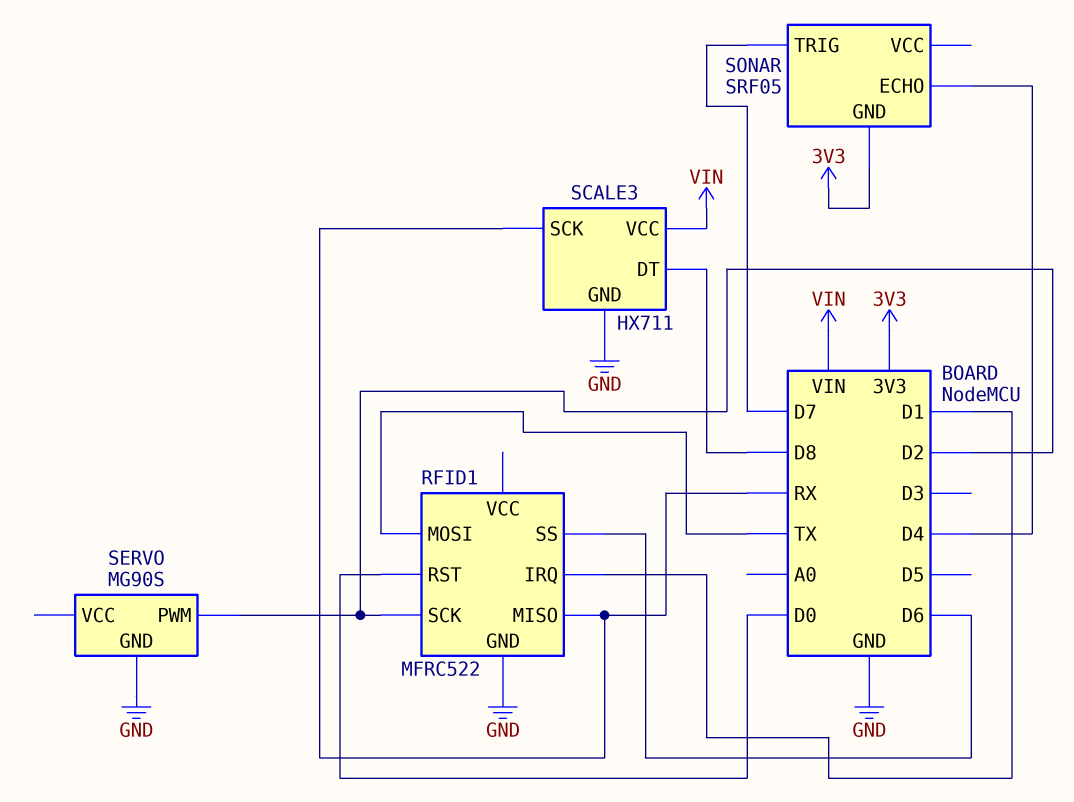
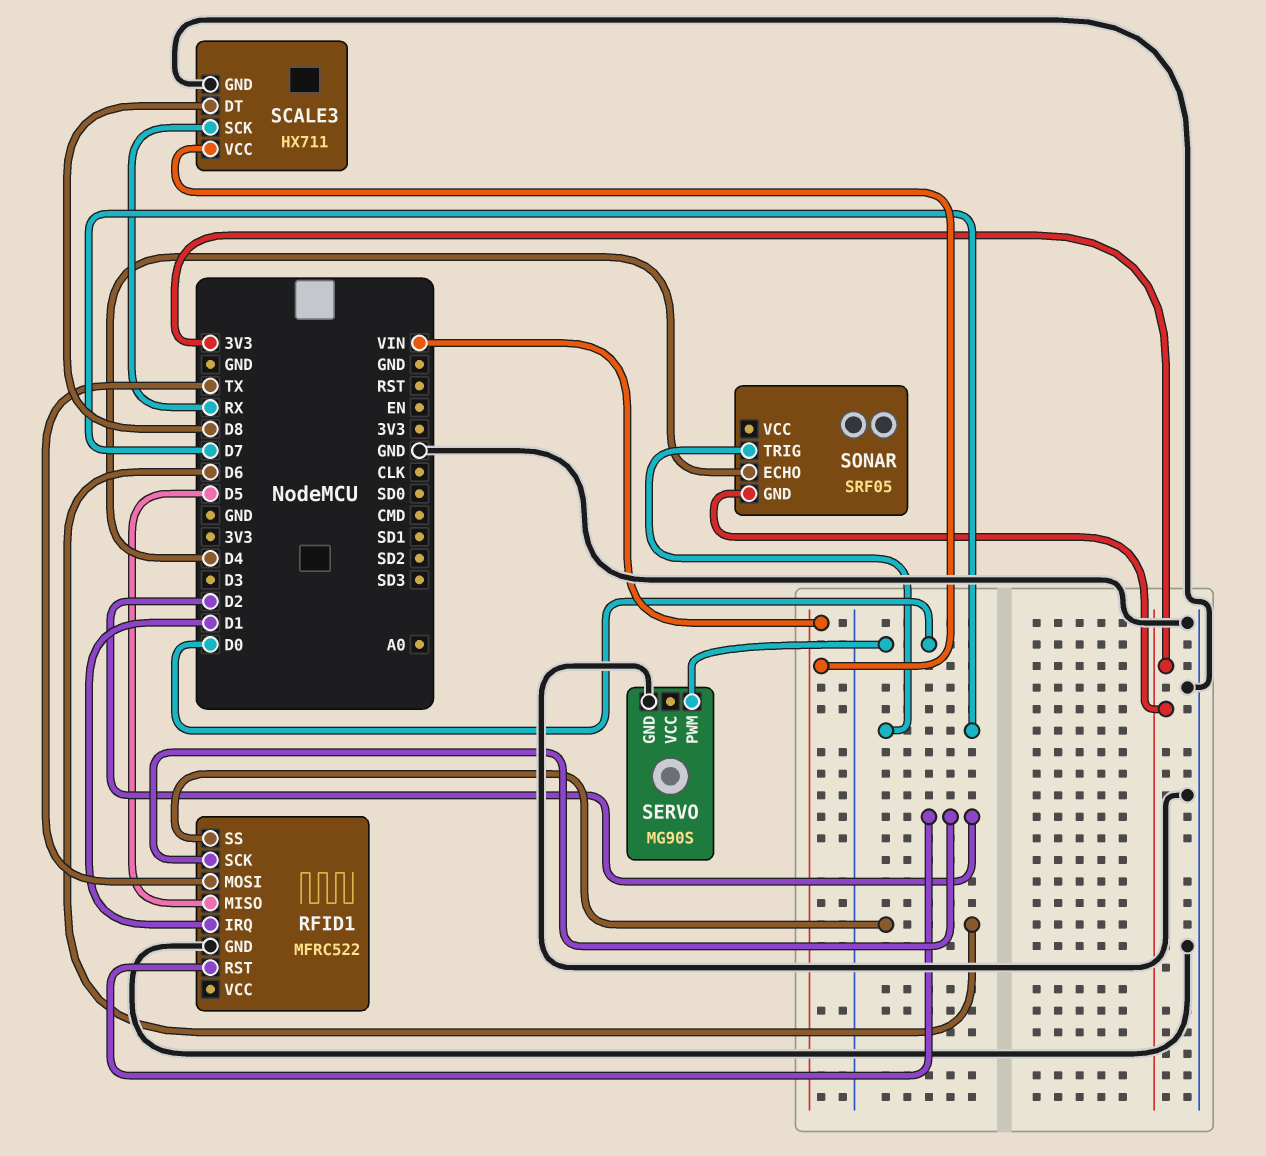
RFID1 pin MISO: RX -> D5
RFID1 pin RST: D0 -> D2
SERVO pin PWM: D2 -> D0

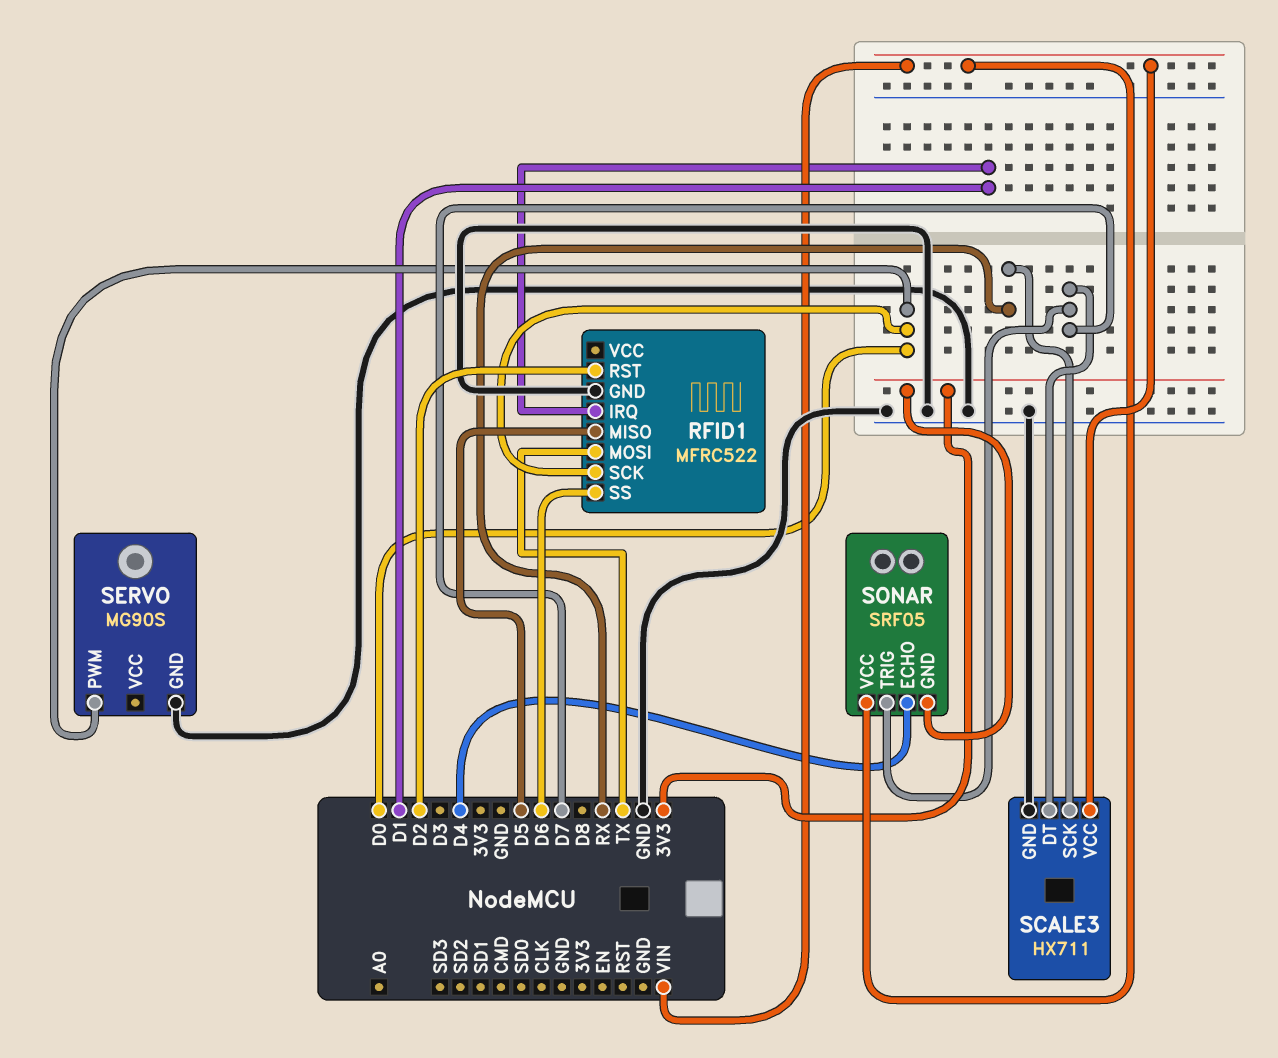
RFID1 pin SCK: D2 -> D0
SCALE3 pin DT: D8 -> D7
SONAR pin VCC: none -> VIN

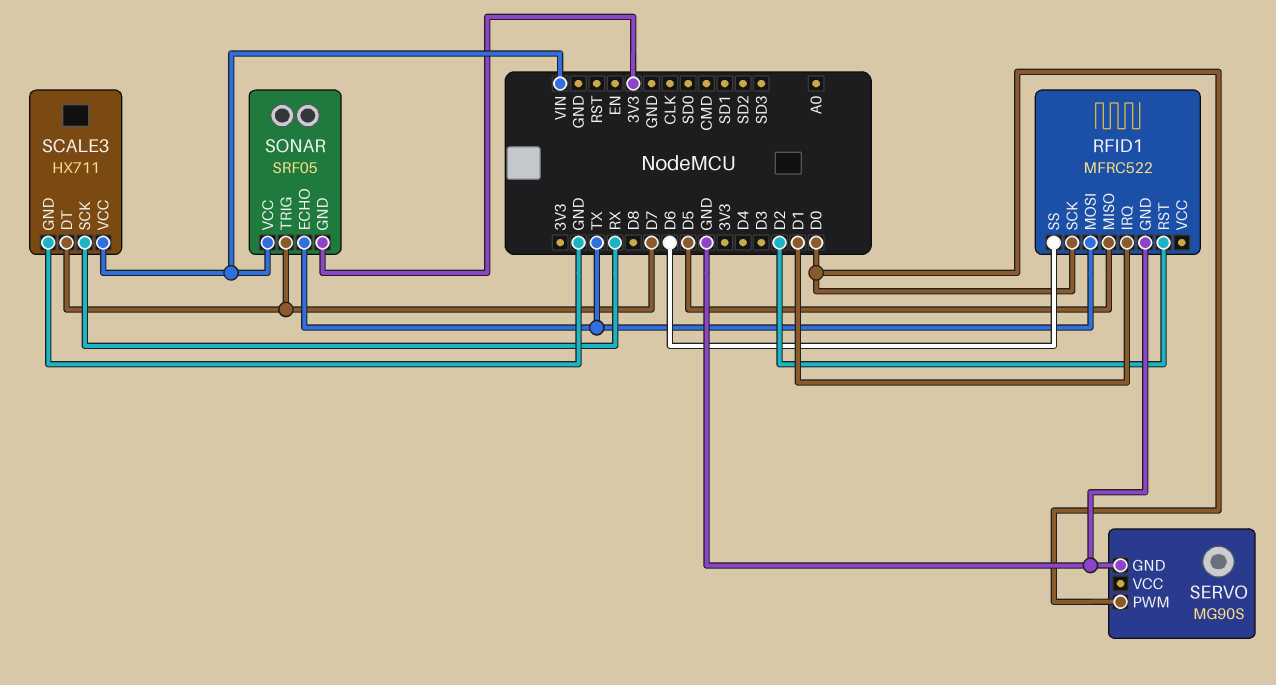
SONAR pin ECHO: D4 -> TX

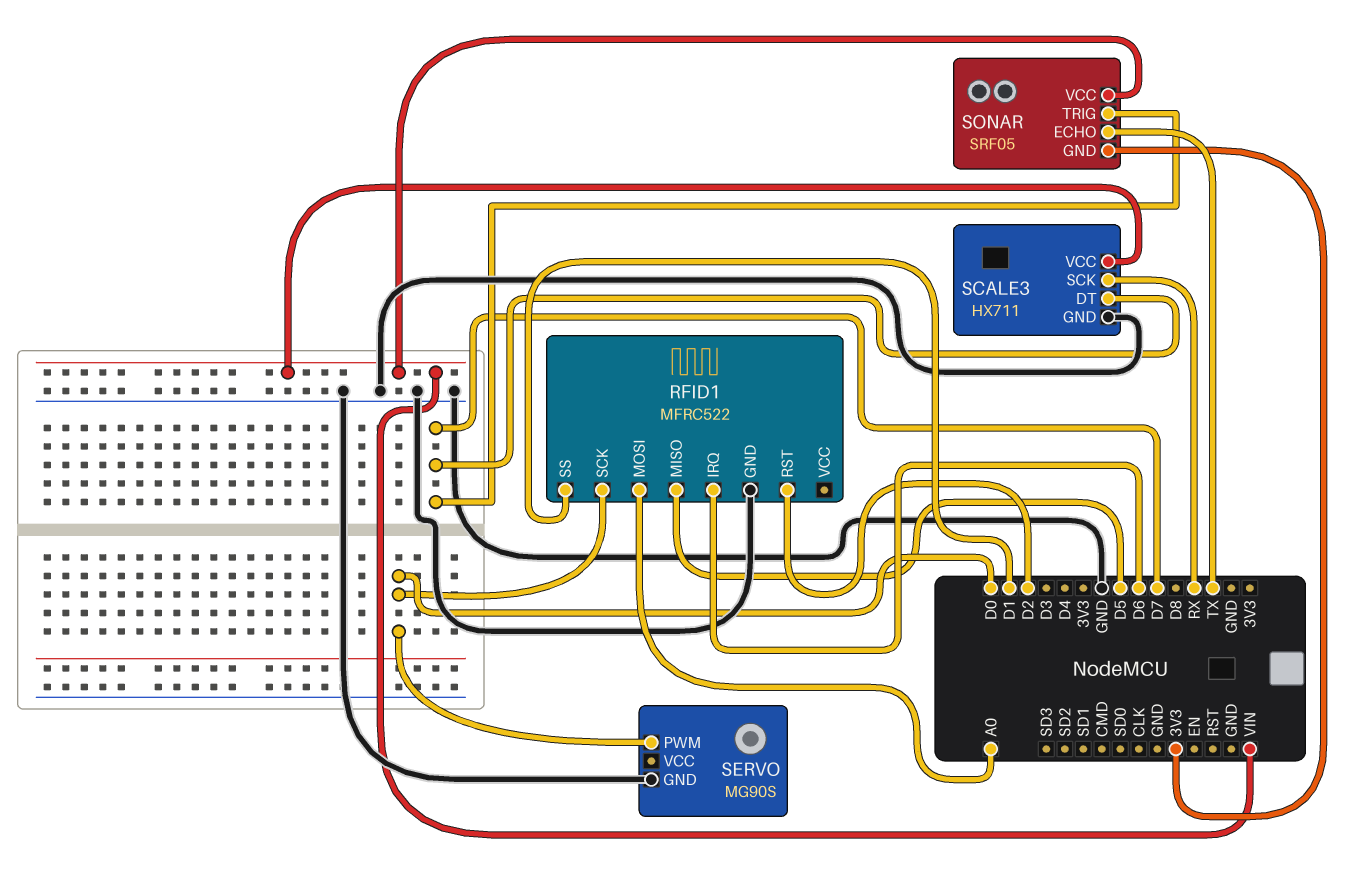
RFID1 pin IRQ: D1 -> D6
RFID1 pin MOSI: TX -> A0
RFID1 pin SS: D6 -> D1

